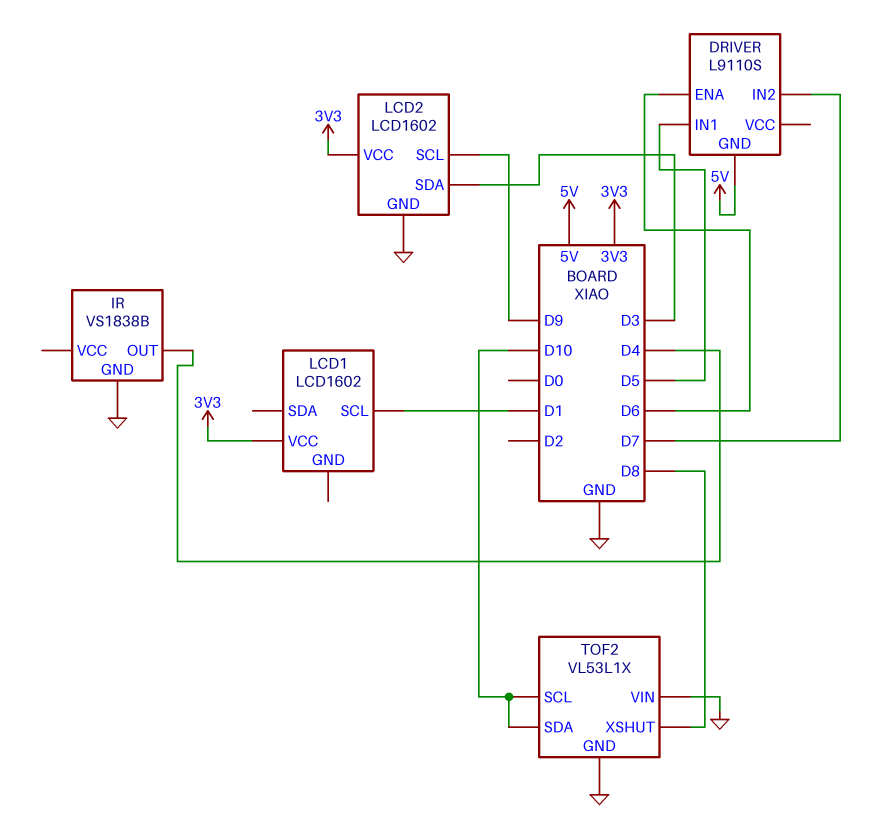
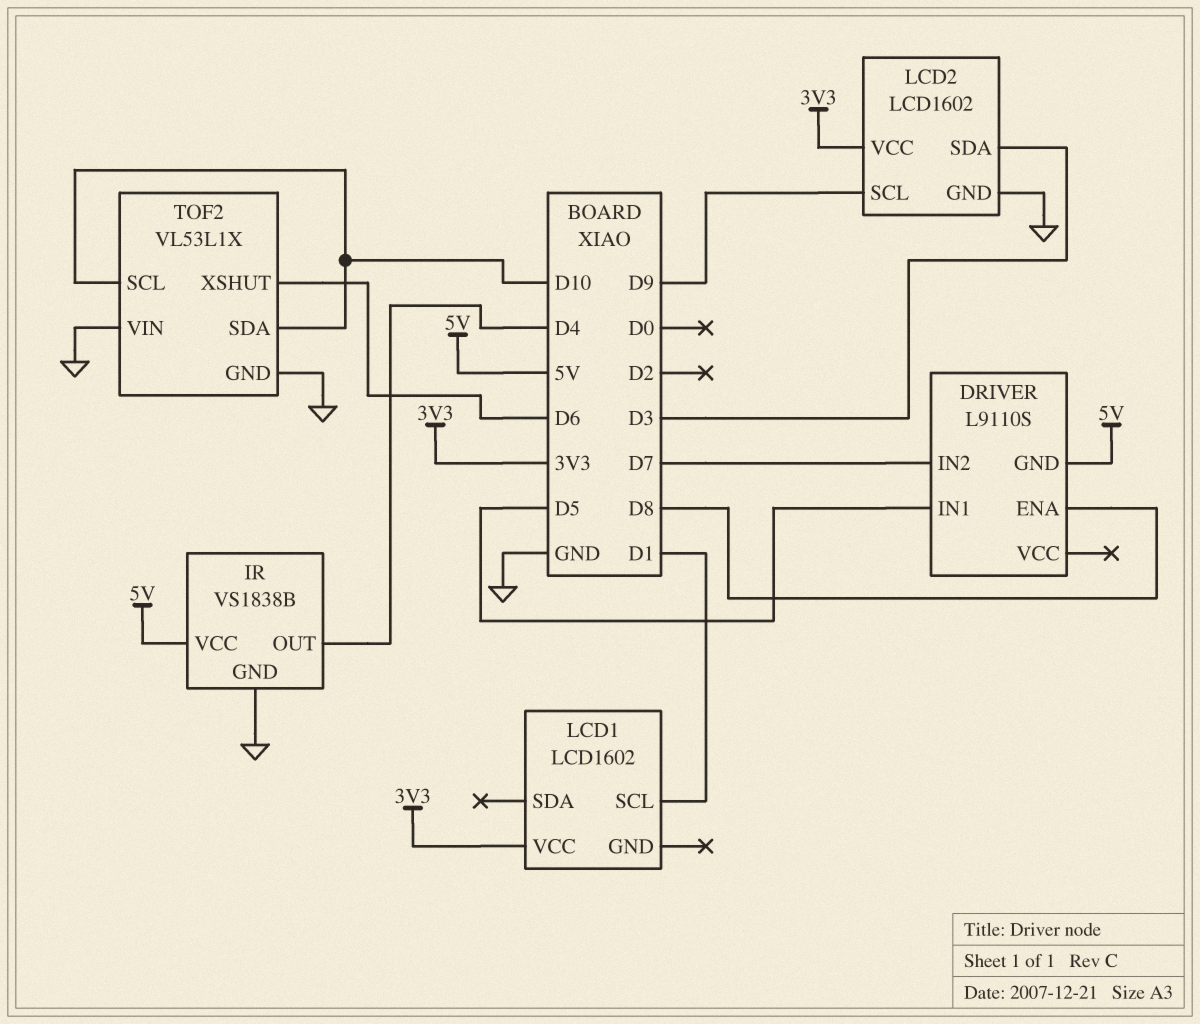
DRIVER pin ENA: D6 -> D8
IR pin VCC: none -> 5V
TOF2 pin XSHUT: D8 -> D6

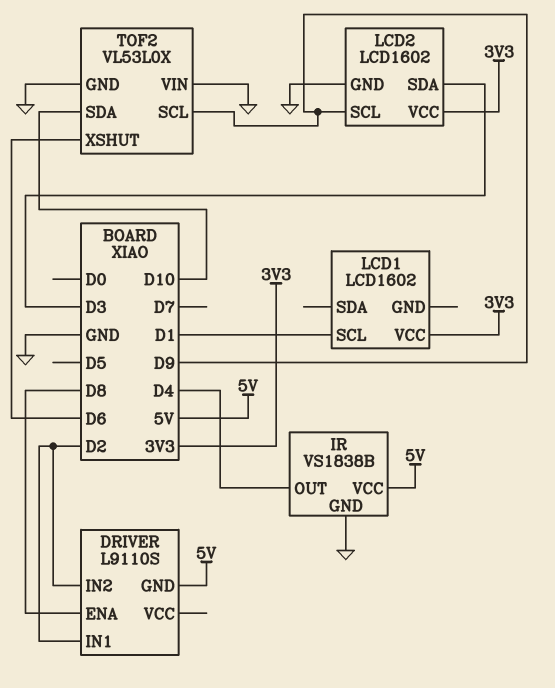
DRIVER pin IN1: D5 -> D2
DRIVER pin IN2: D7 -> D2
TOF2: VL53L1X -> VL53L0X
TOF2 pin SCL: D10 -> D9

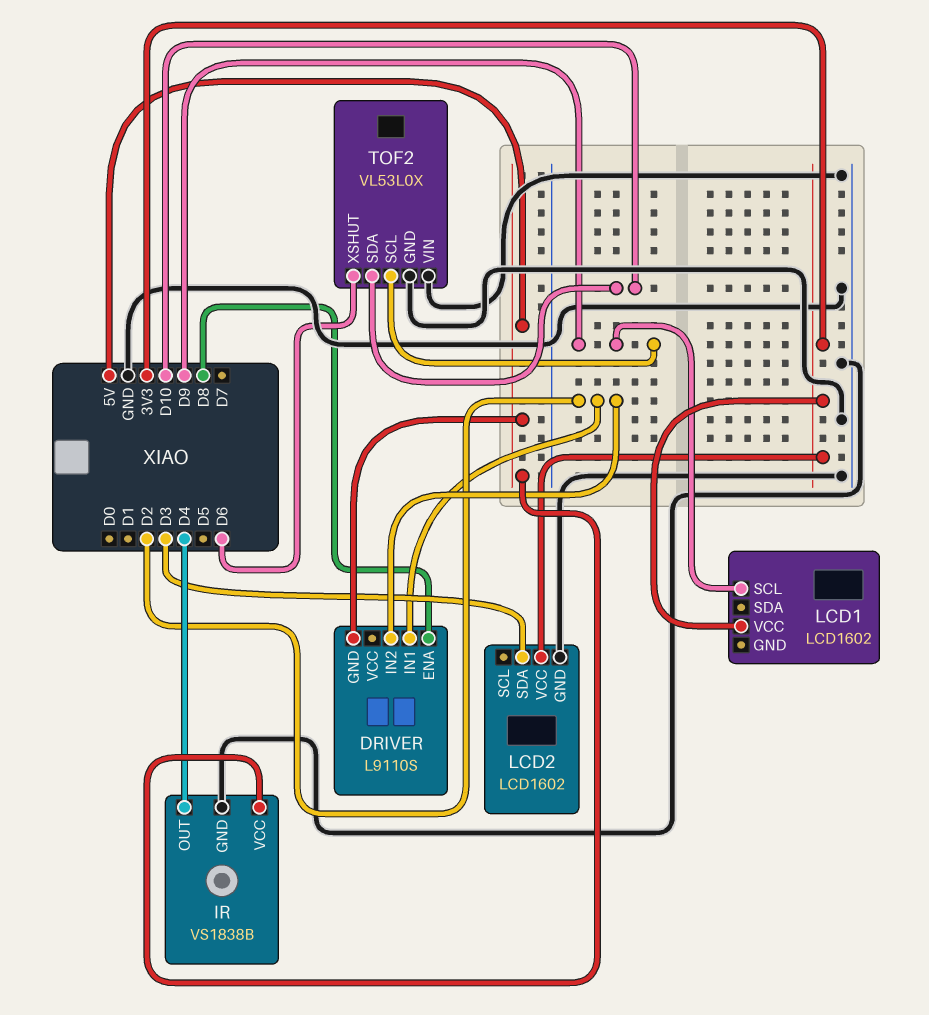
LCD1 pin SCL: D1 -> D9
LCD2 pin SCL: D9 -> none

